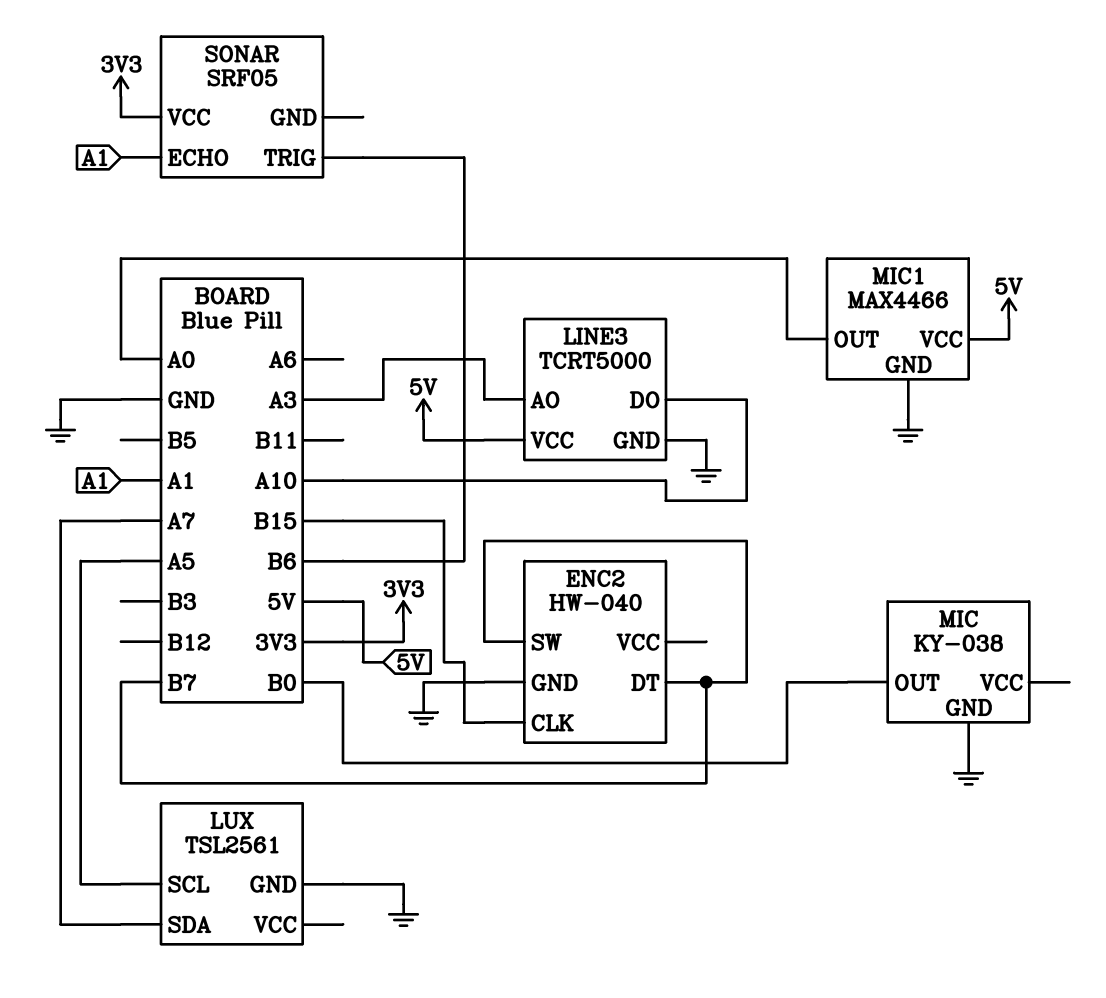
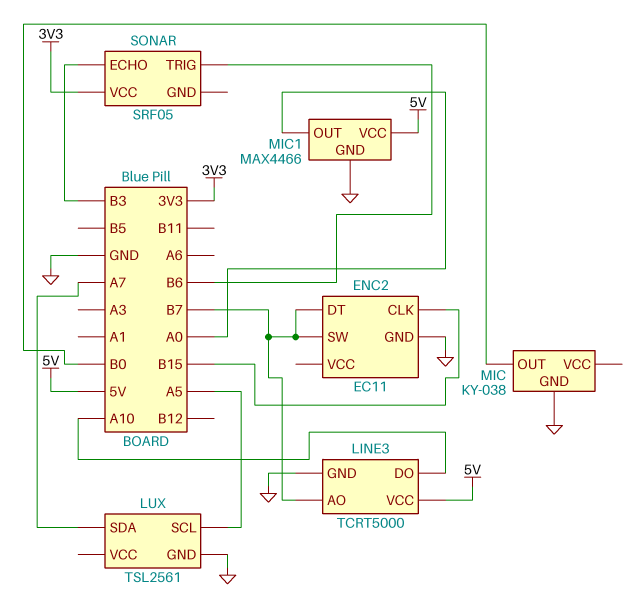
ENC2: HW-040 -> EC11
LINE3 pin AO: A3 -> B7
SONAR pin ECHO: A1 -> B3

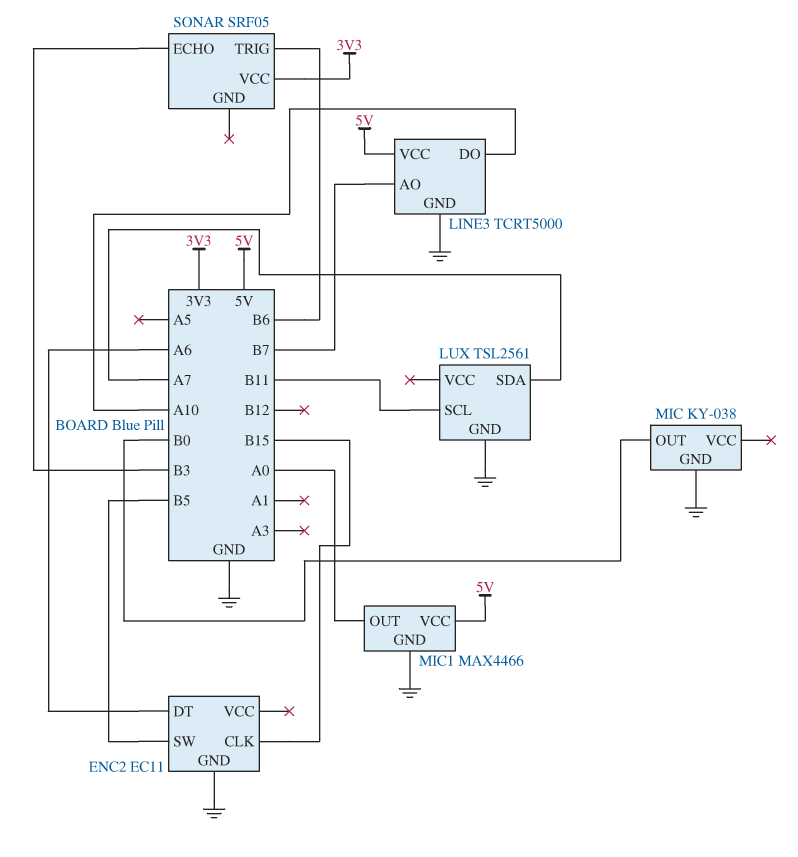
ENC2 pin DT: B7 -> A6
ENC2 pin SW: B7 -> B5
LUX pin SCL: A5 -> B11

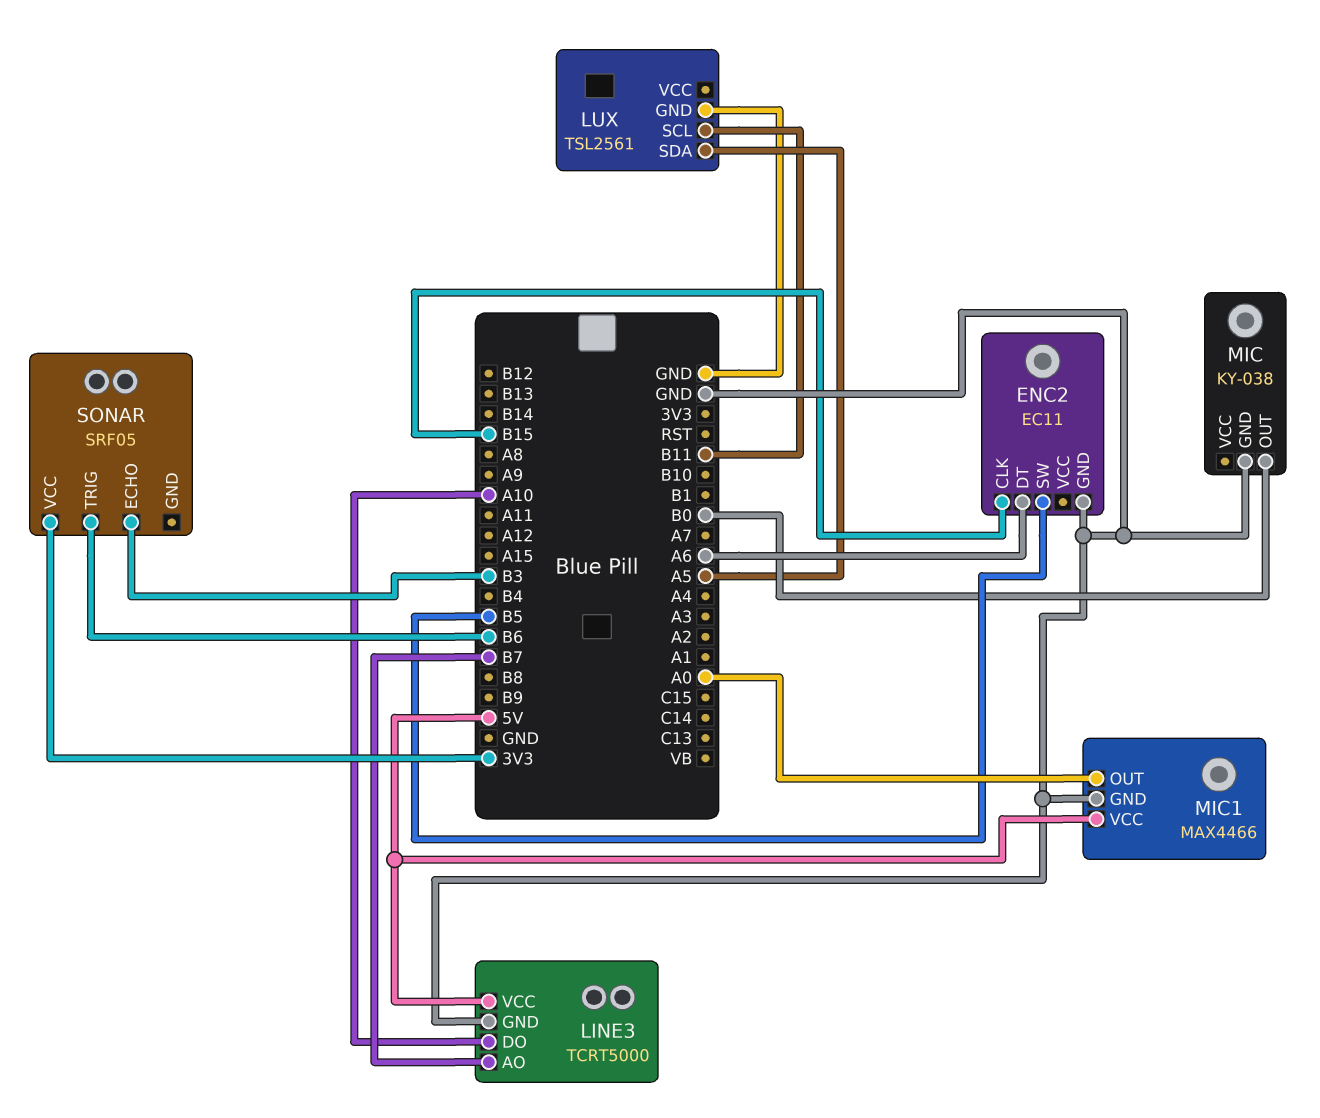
LUX pin SDA: A7 -> A5

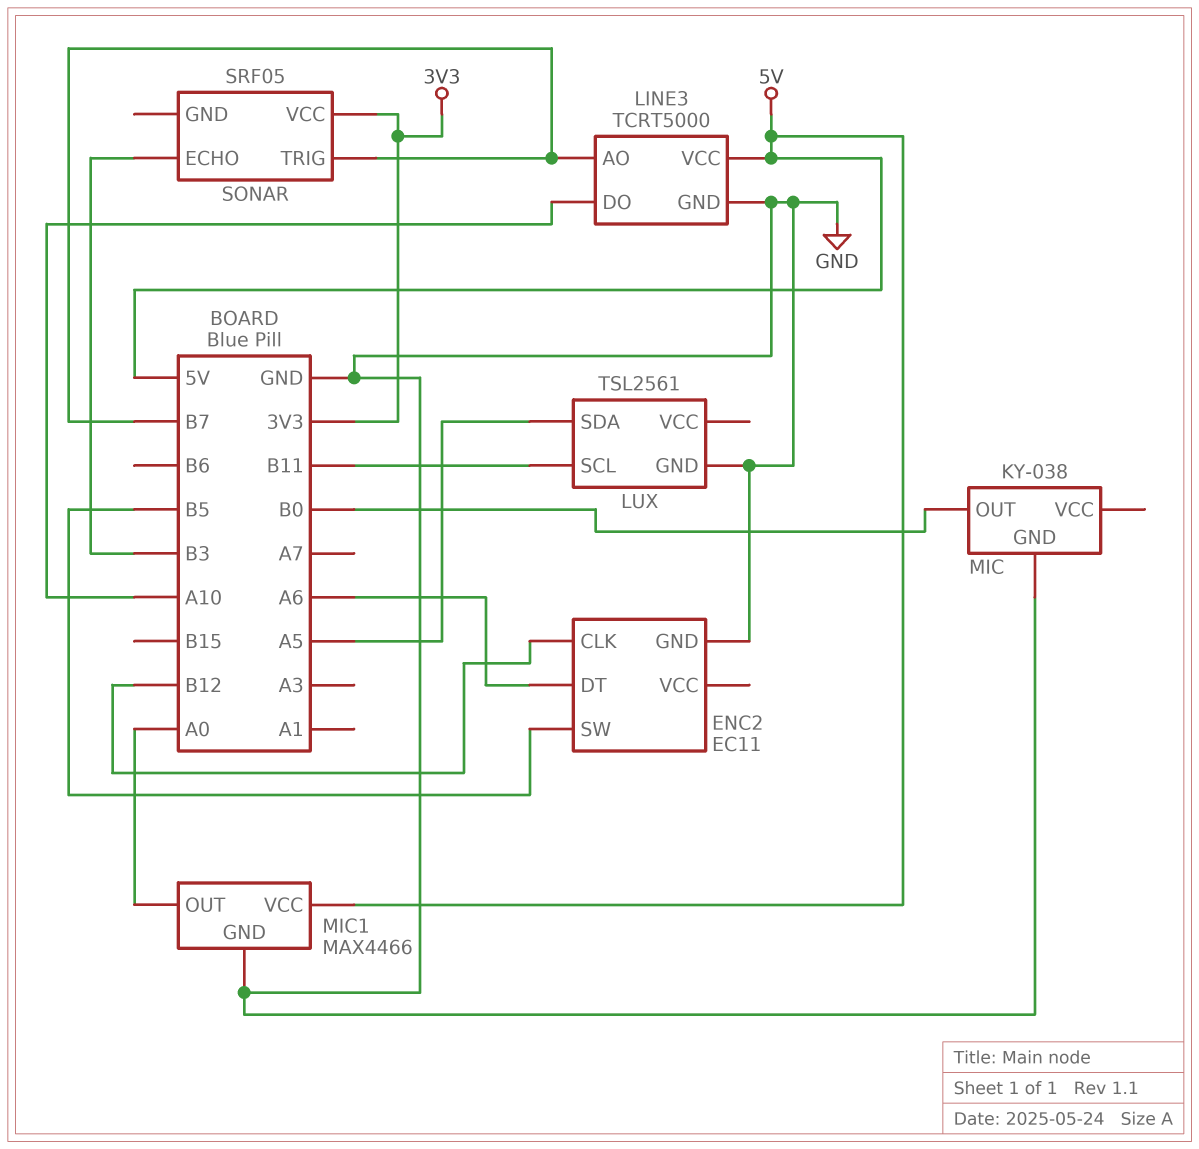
ENC2 pin CLK: B15 -> B12
SONAR pin TRIG: B6 -> B7

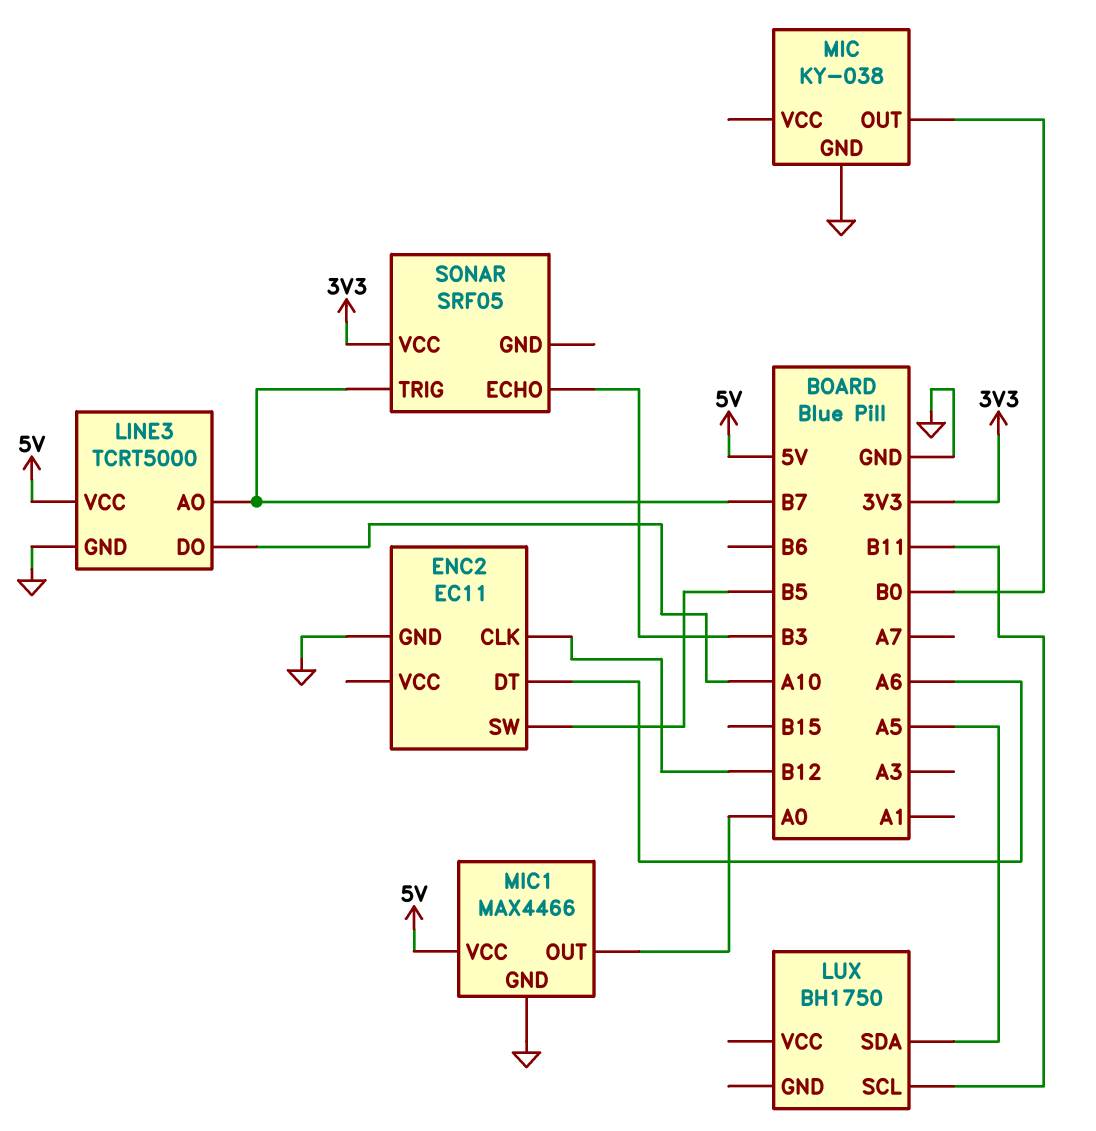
LUX: TSL2561 -> BH1750
LUX pin GND: GND -> none

